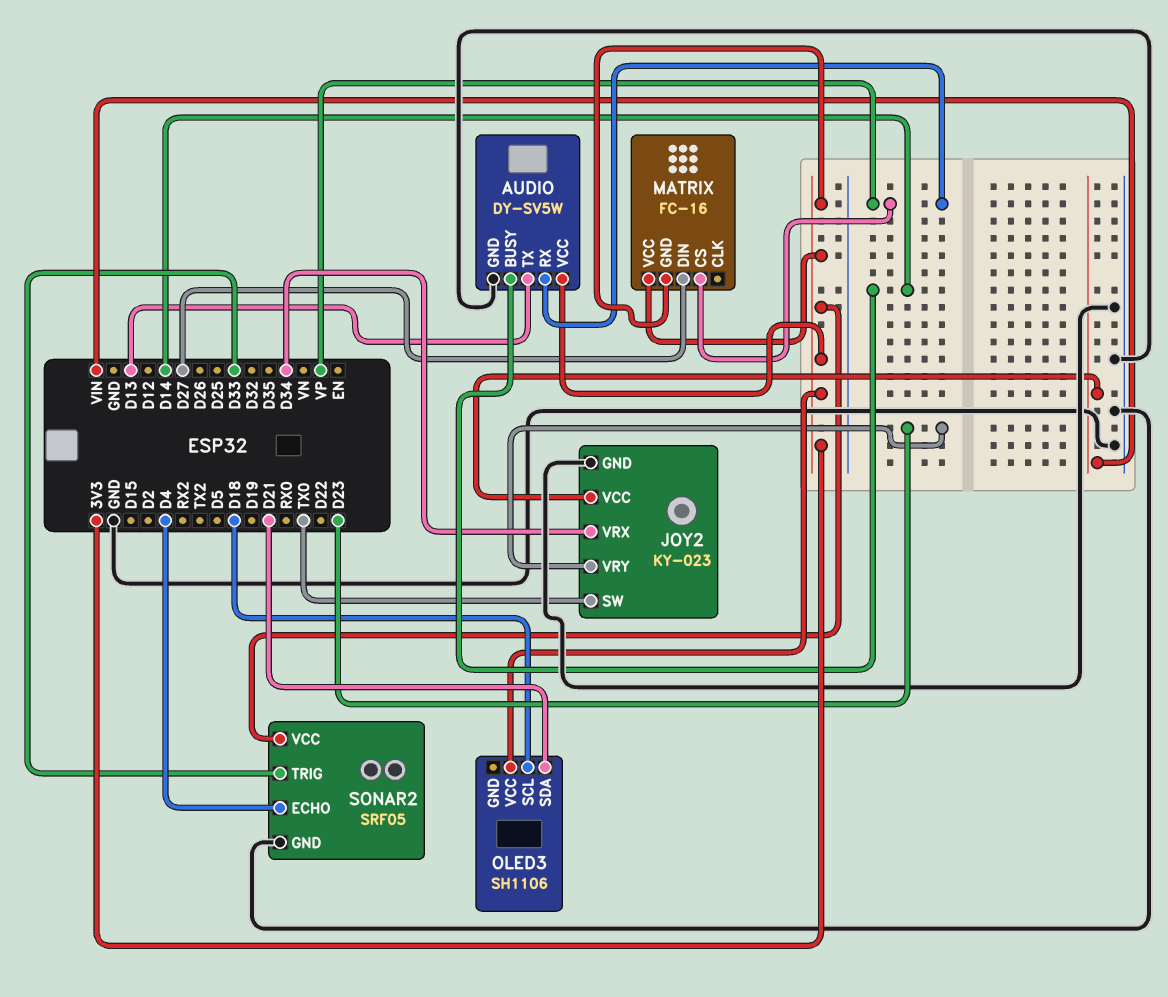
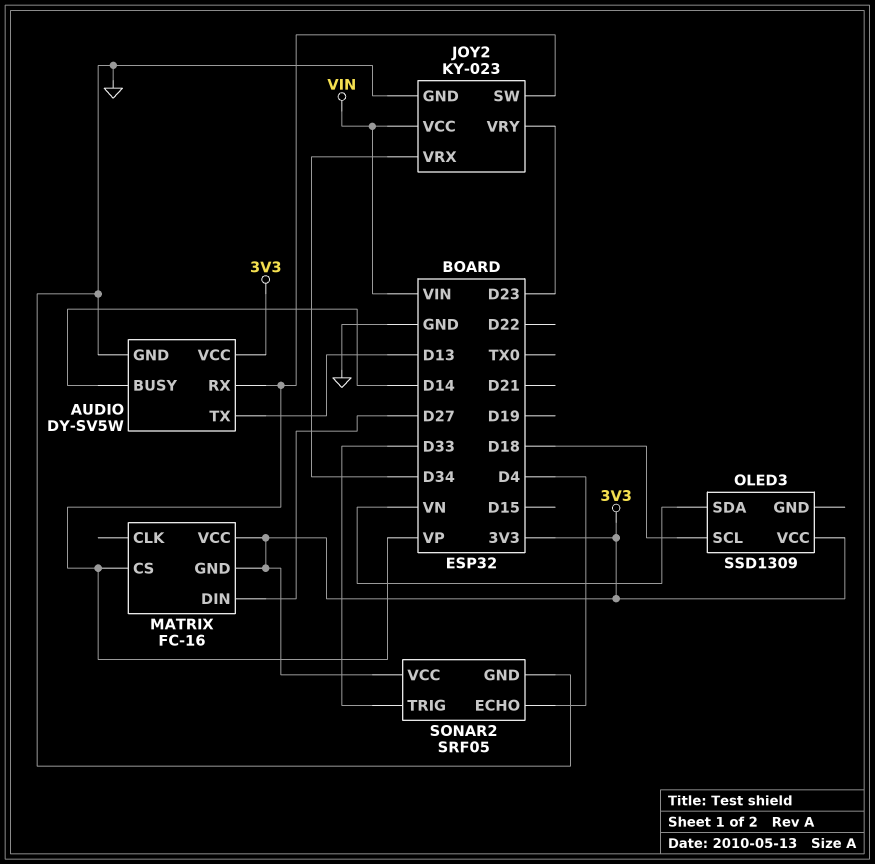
JOY2 pin SW: TX0 -> VP
OLED3: SH1106 -> SSD1309
OLED3 pin SDA: D21 -> VN

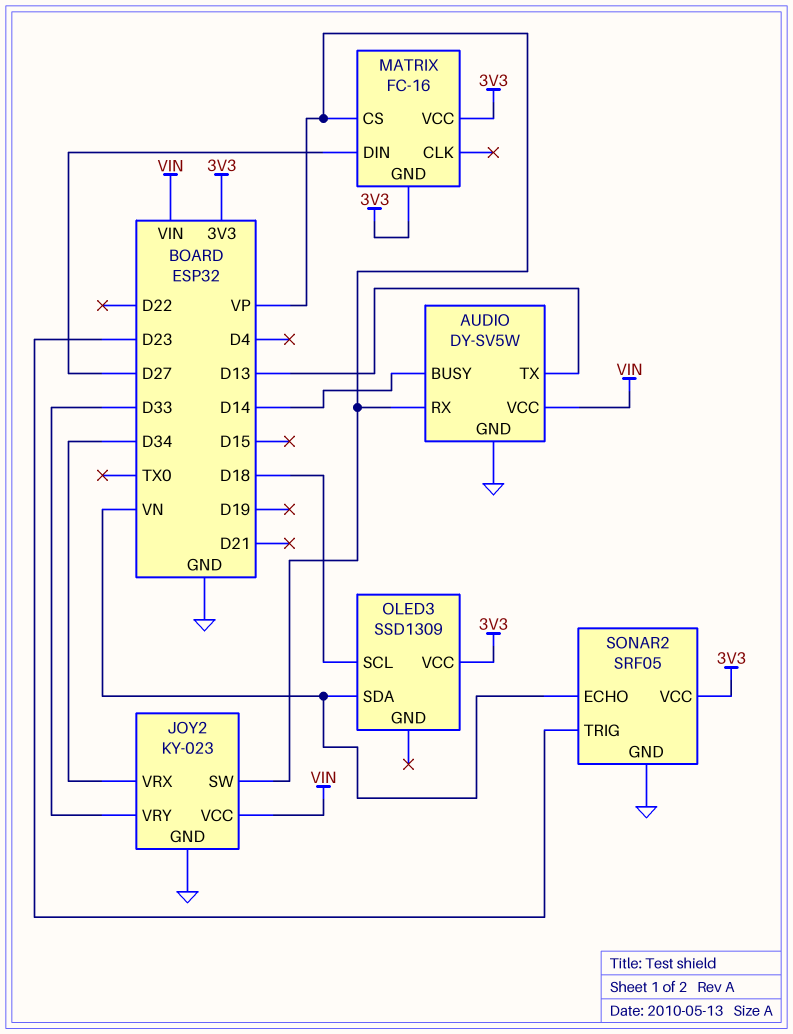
AUDIO pin VCC: 3V3 -> VIN
JOY2 pin VRY: D23 -> D33
SONAR2 pin ECHO: D4 -> VN
SONAR2 pin TRIG: D33 -> D23

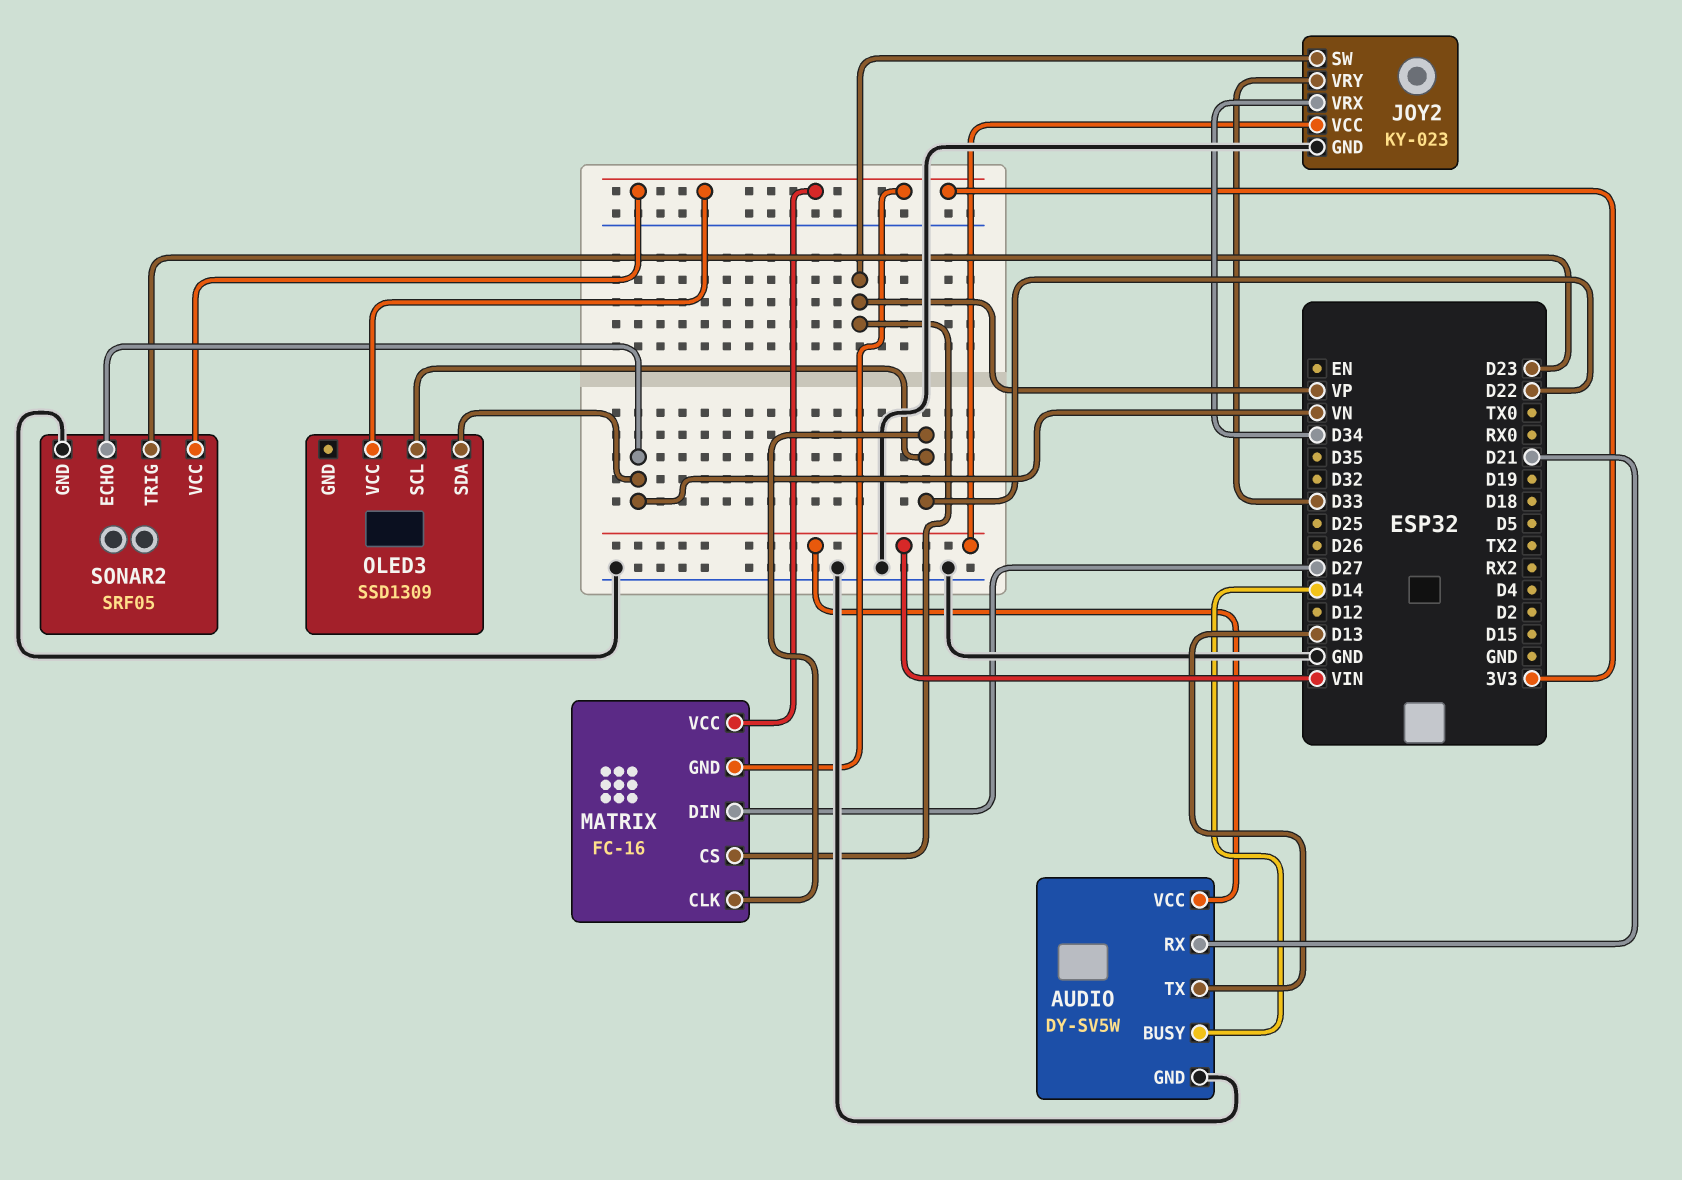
AUDIO pin RX: VP -> D21
MATRIX pin CLK: none -> D22
OLED3 pin SCL: D18 -> D22

